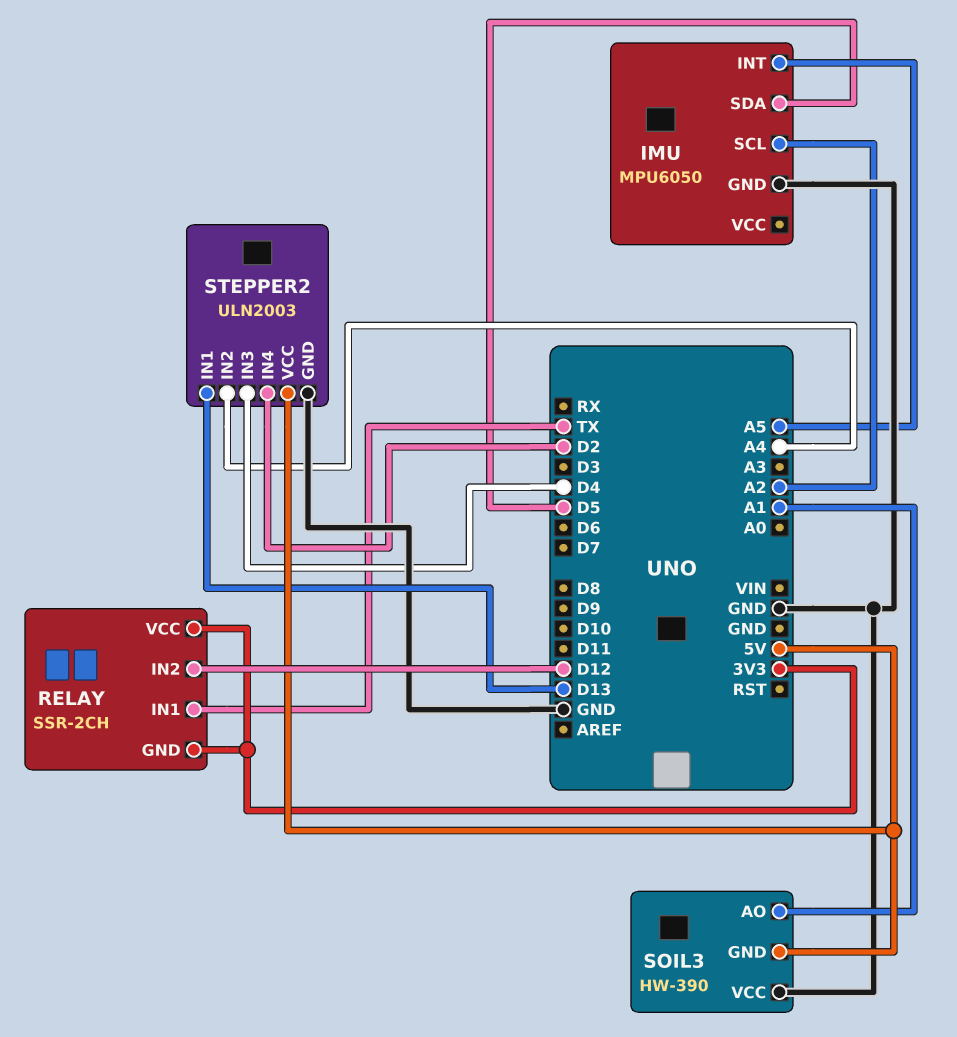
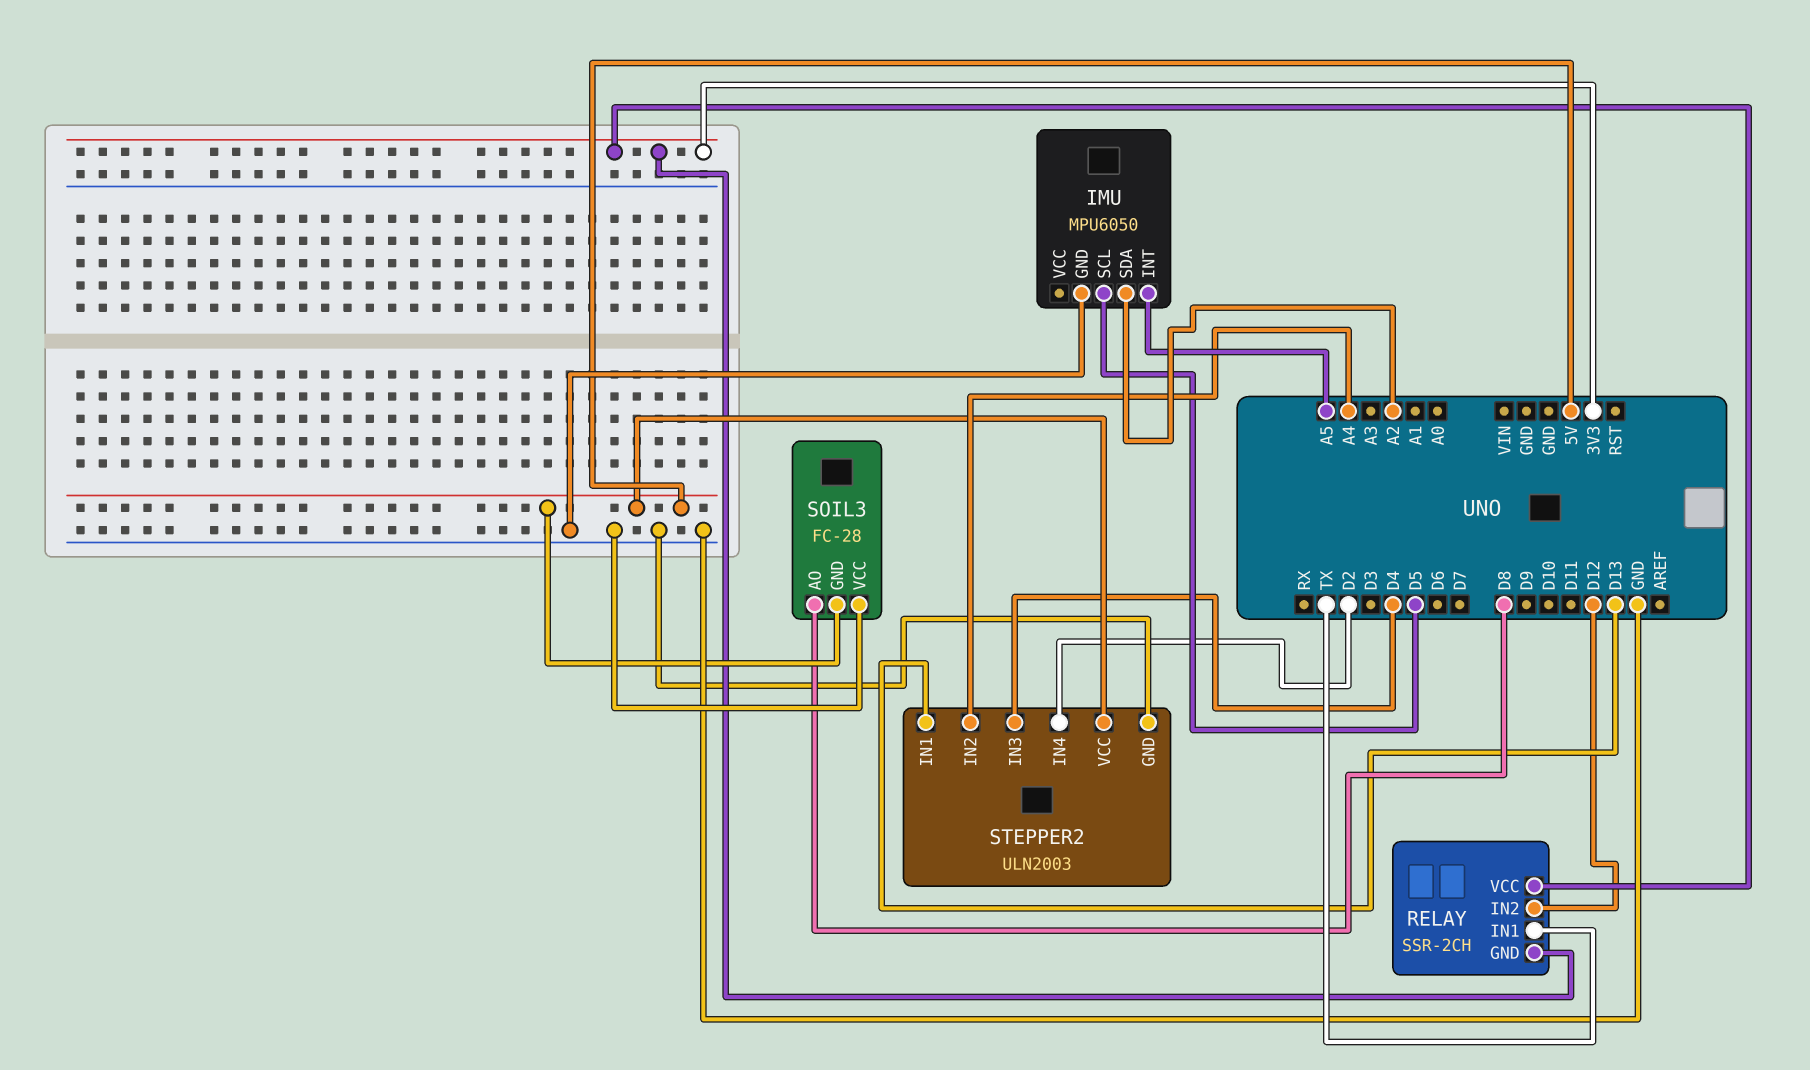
IMU pin SCL: A2 -> D5
IMU pin SDA: D5 -> A2
SOIL3: HW-390 -> FC-28
SOIL3 pin AO: A1 -> D8

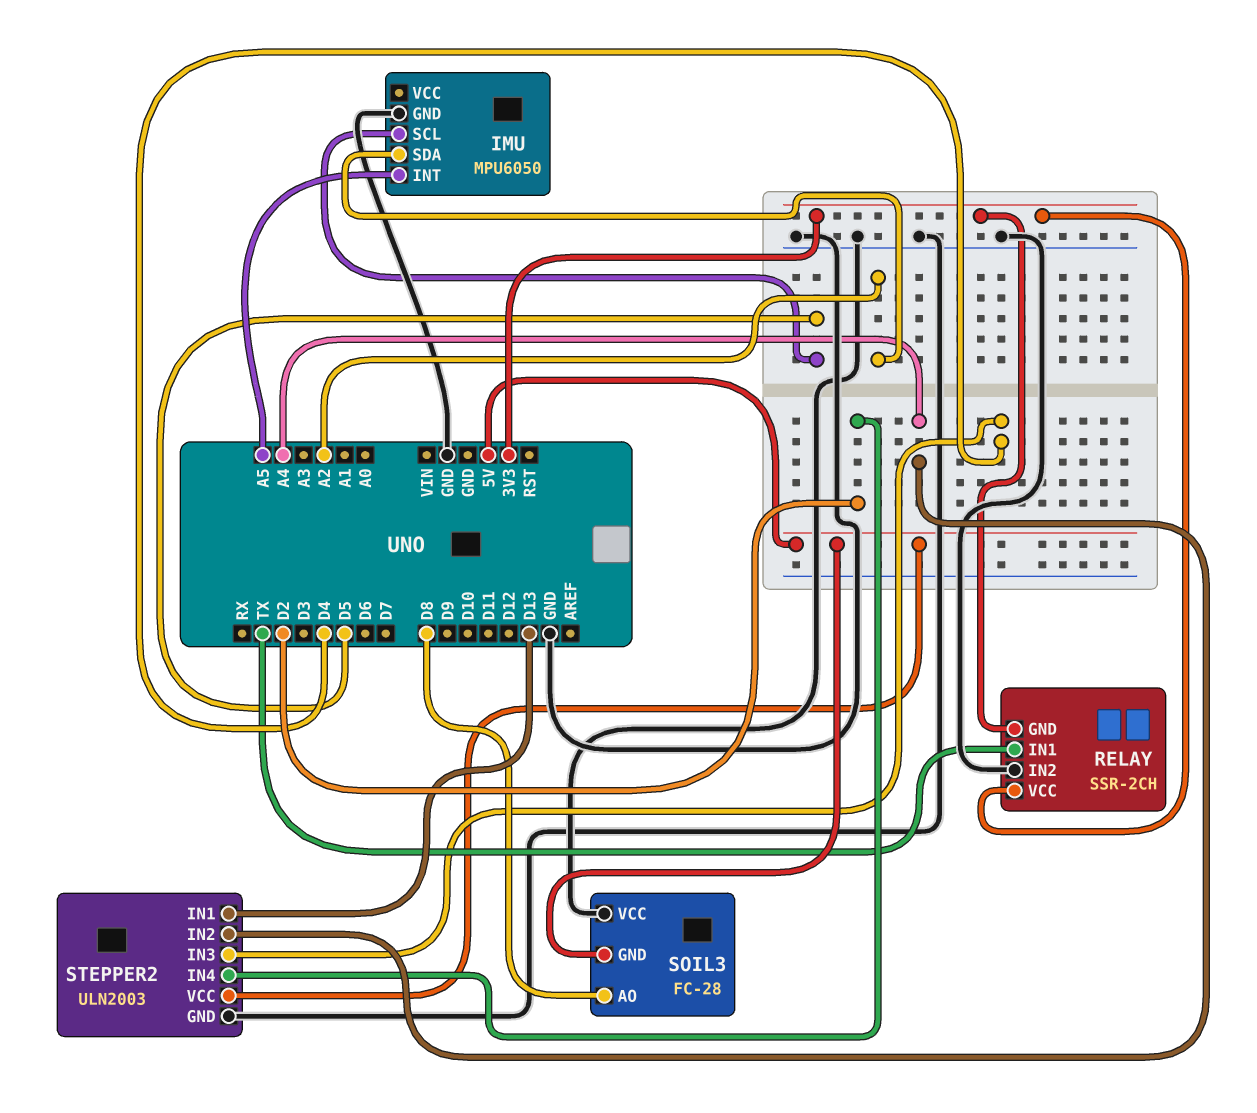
RELAY pin IN2: D12 -> GND

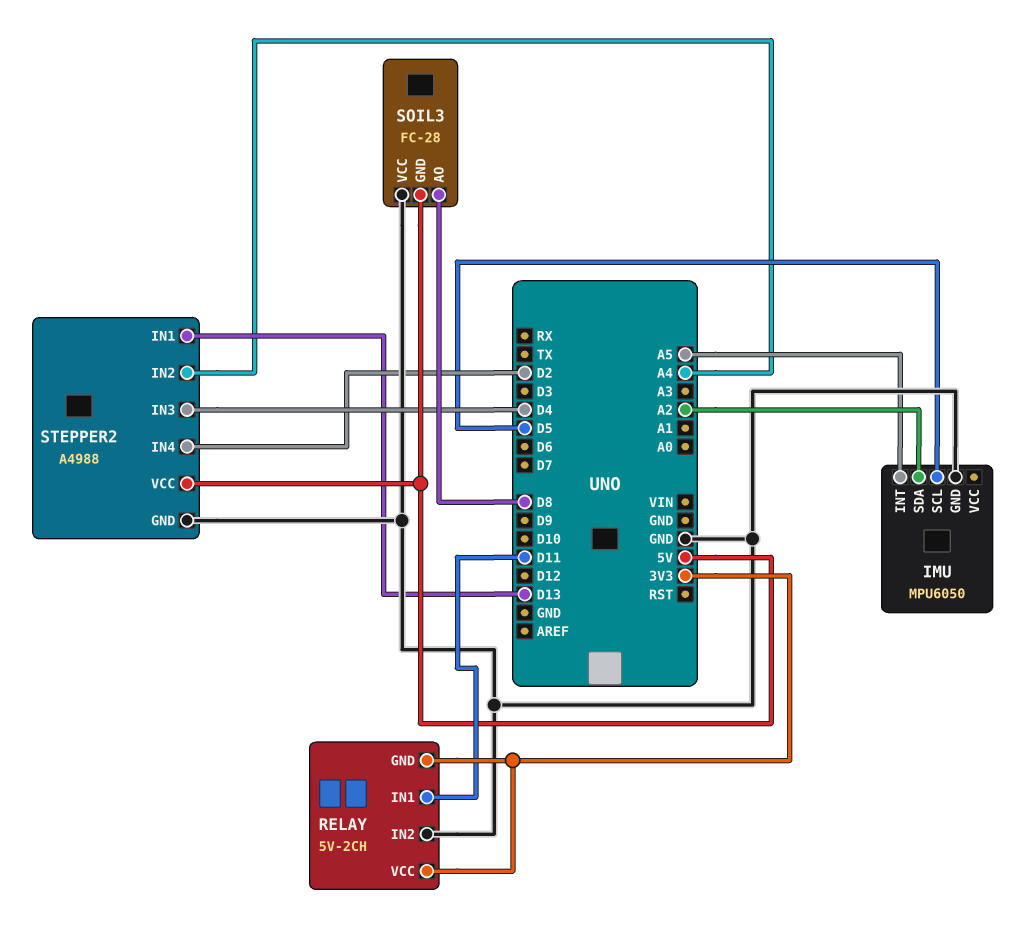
RELAY: SSR-2CH -> 5V-2CH
RELAY pin IN1: TX -> D11
STEPPER2: ULN2003 -> A4988

